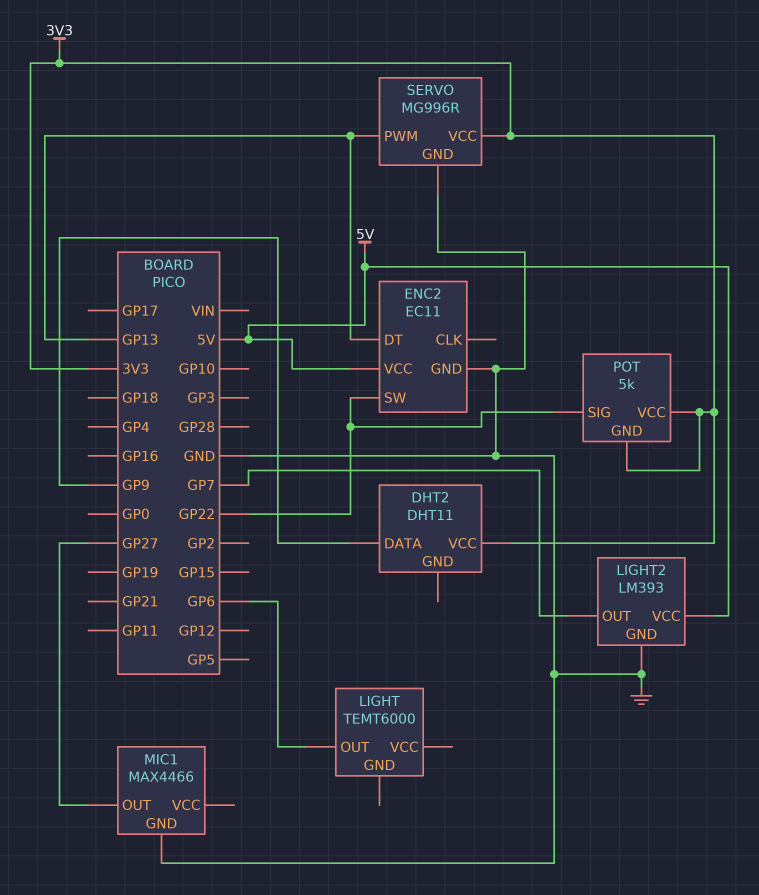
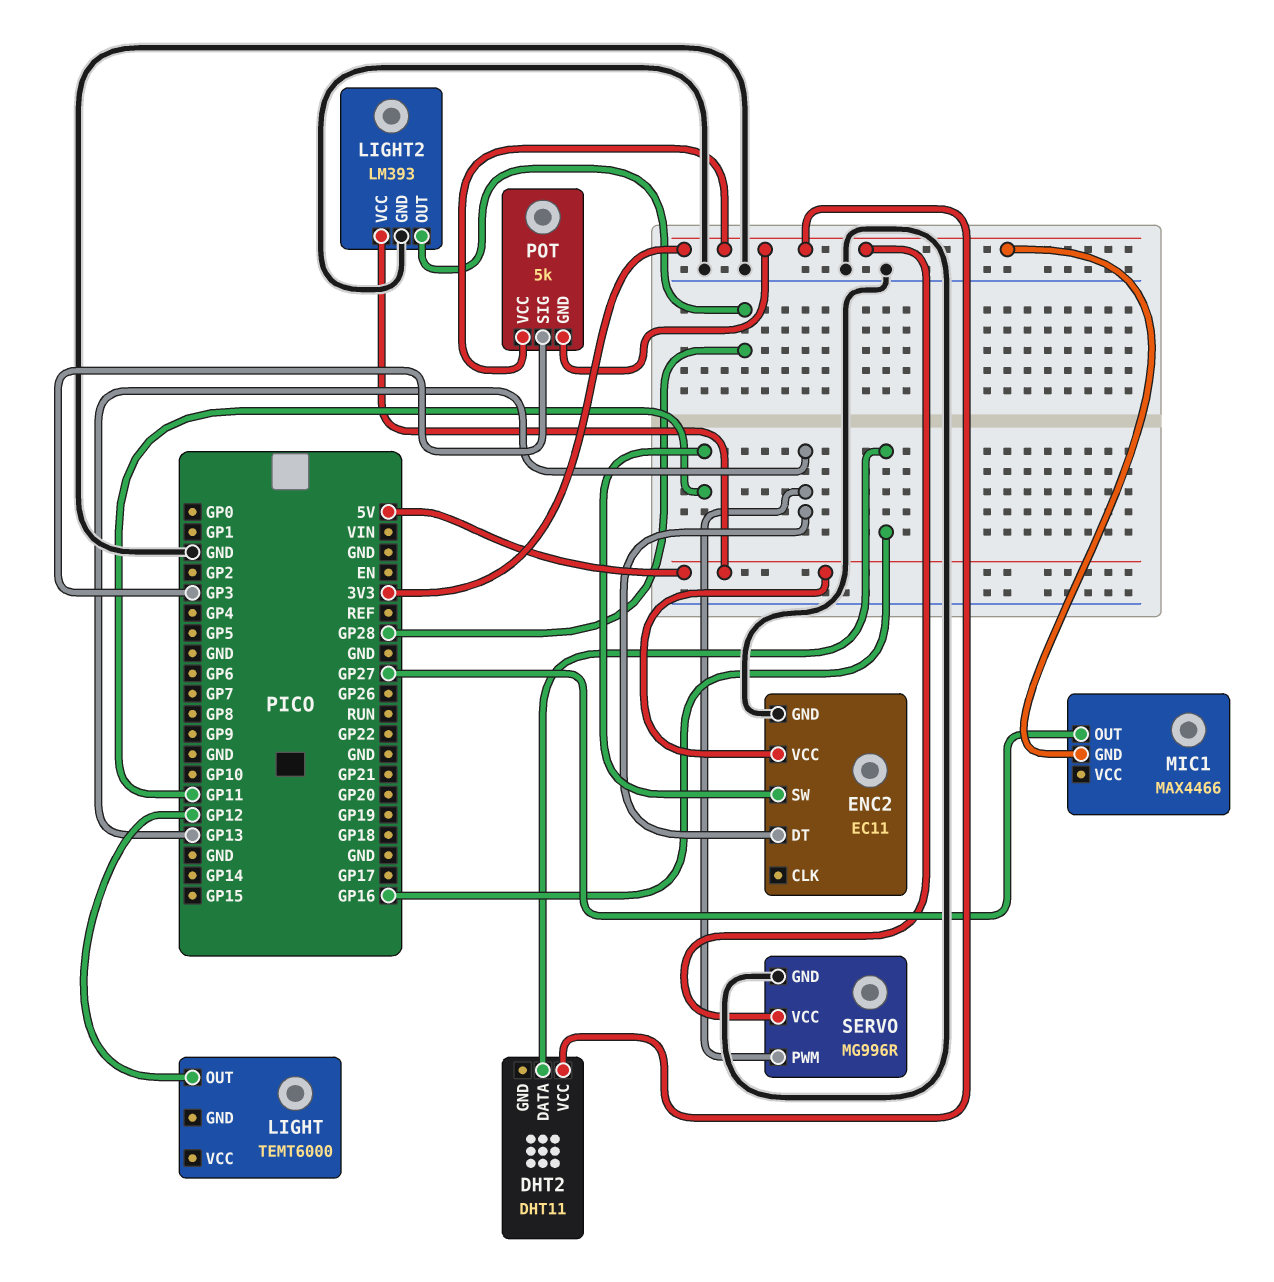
DHT2 pin DATA: GP9 -> GP16
ENC2 pin SW: GP22 -> GP11
LIGHT pin OUT: GP6 -> GP12
LIGHT2 pin OUT: GP7 -> GP28
MIC1 pin GND: GND -> 3V3
POT pin SIG: GP22 -> GP3

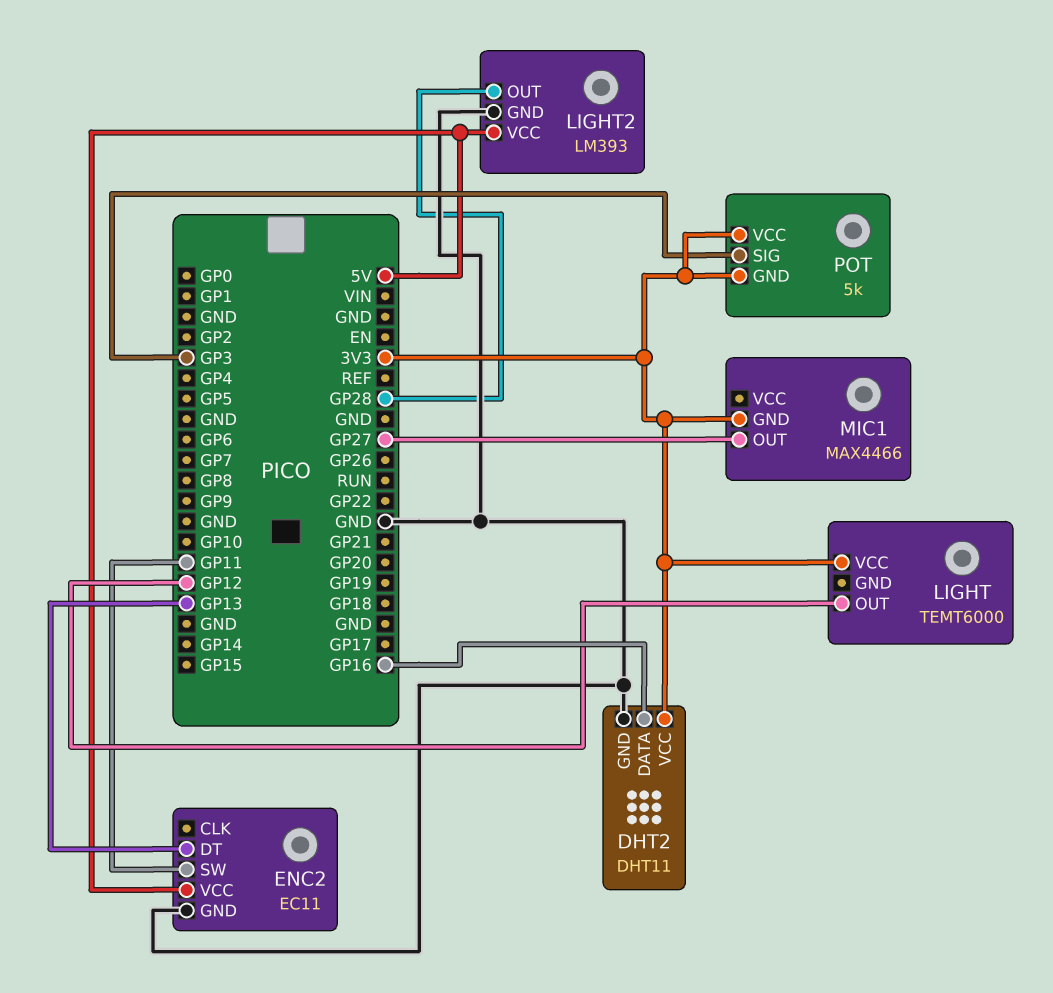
DHT2 pin GND: none -> GND
LIGHT pin VCC: none -> 3V3
SERVO: MG996R -> none
SERVO pin GND: GND -> none
SERVO pin PWM: GP13 -> none
SERVO pin VCC: 3V3 -> none

